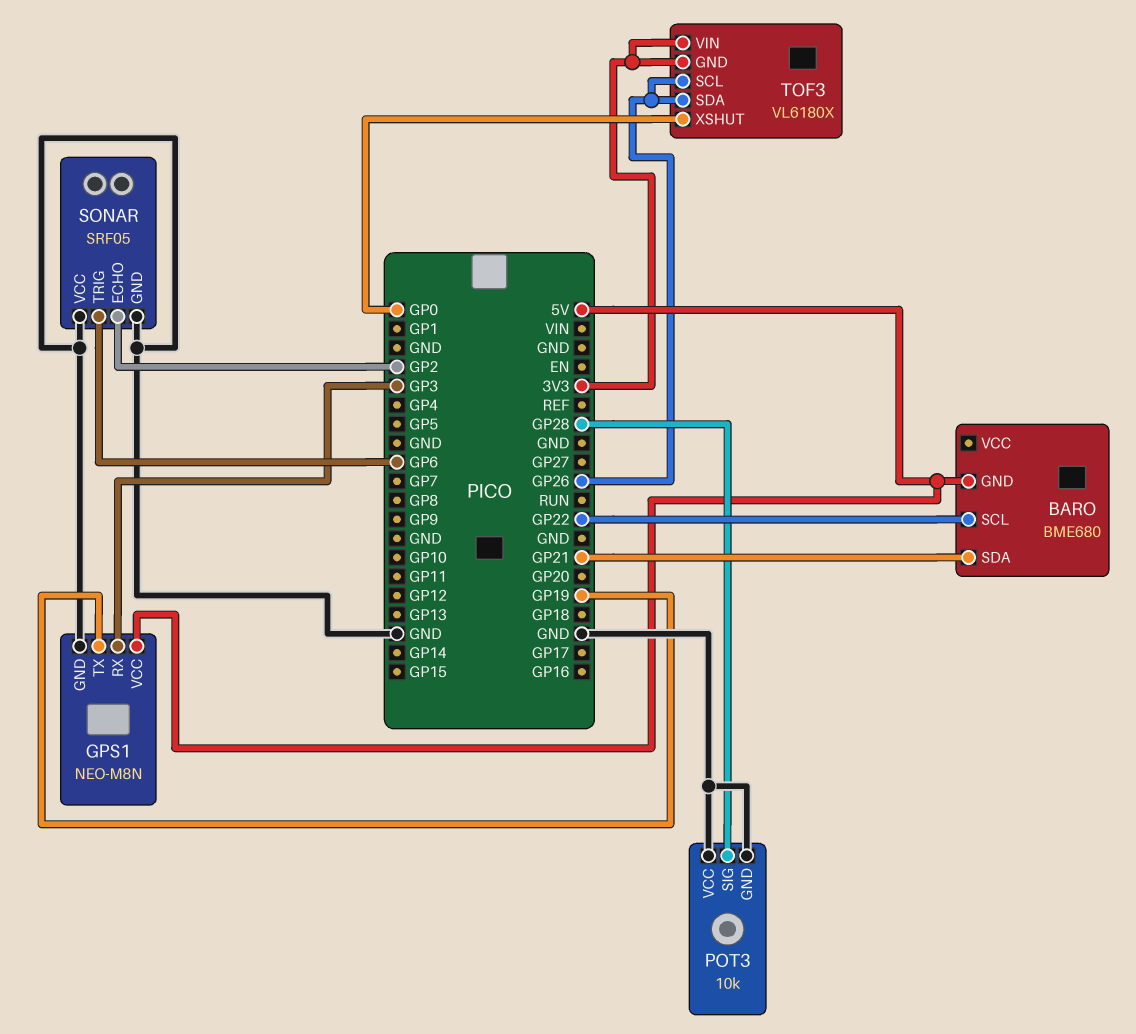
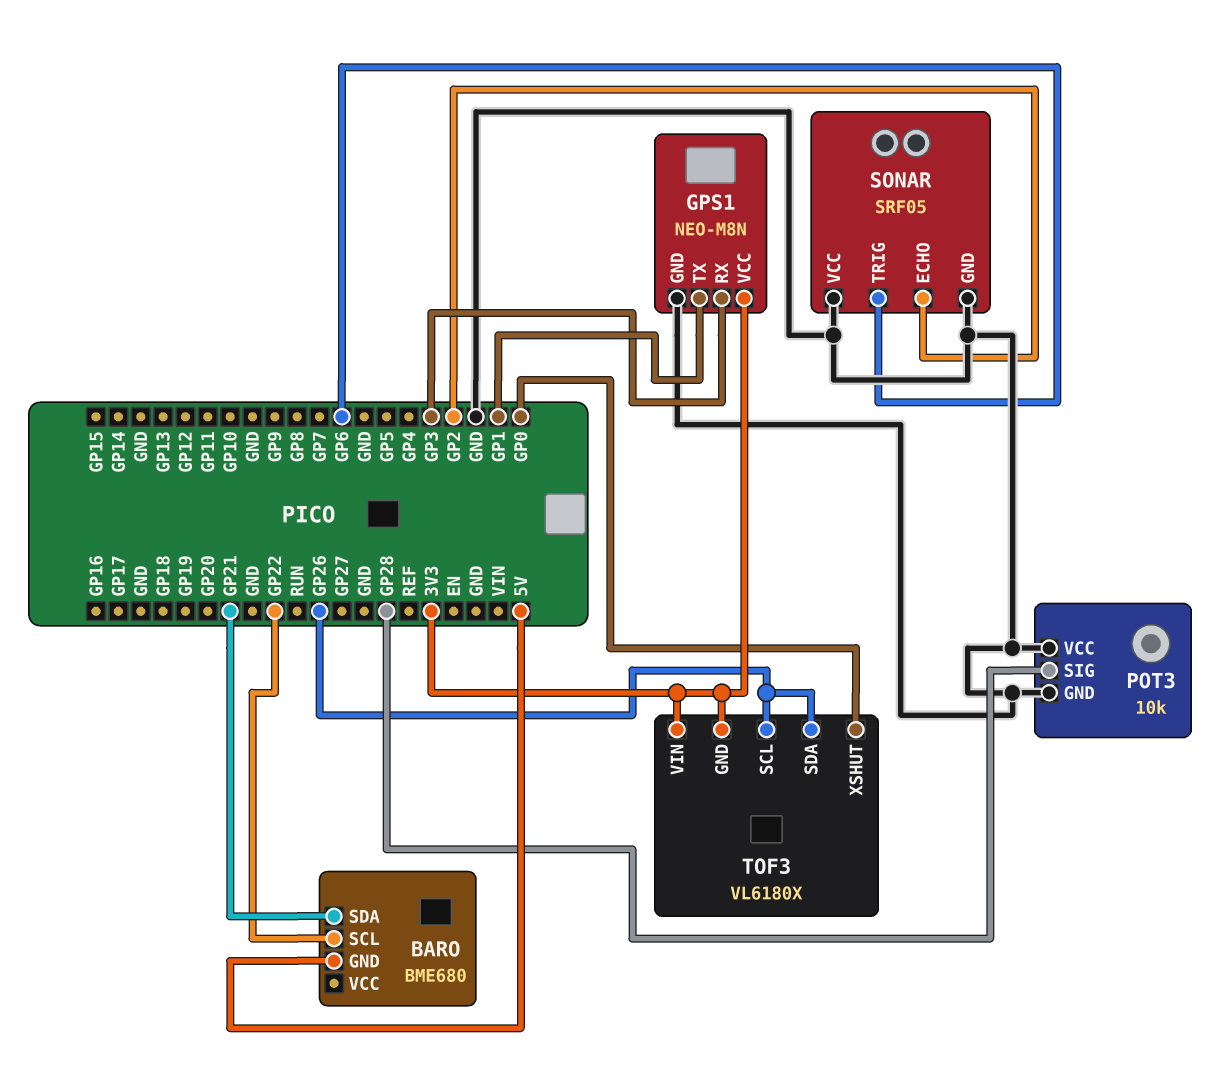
GPS1 pin TX: GP19 -> GP1
GPS1 pin VCC: 5V -> 3V3

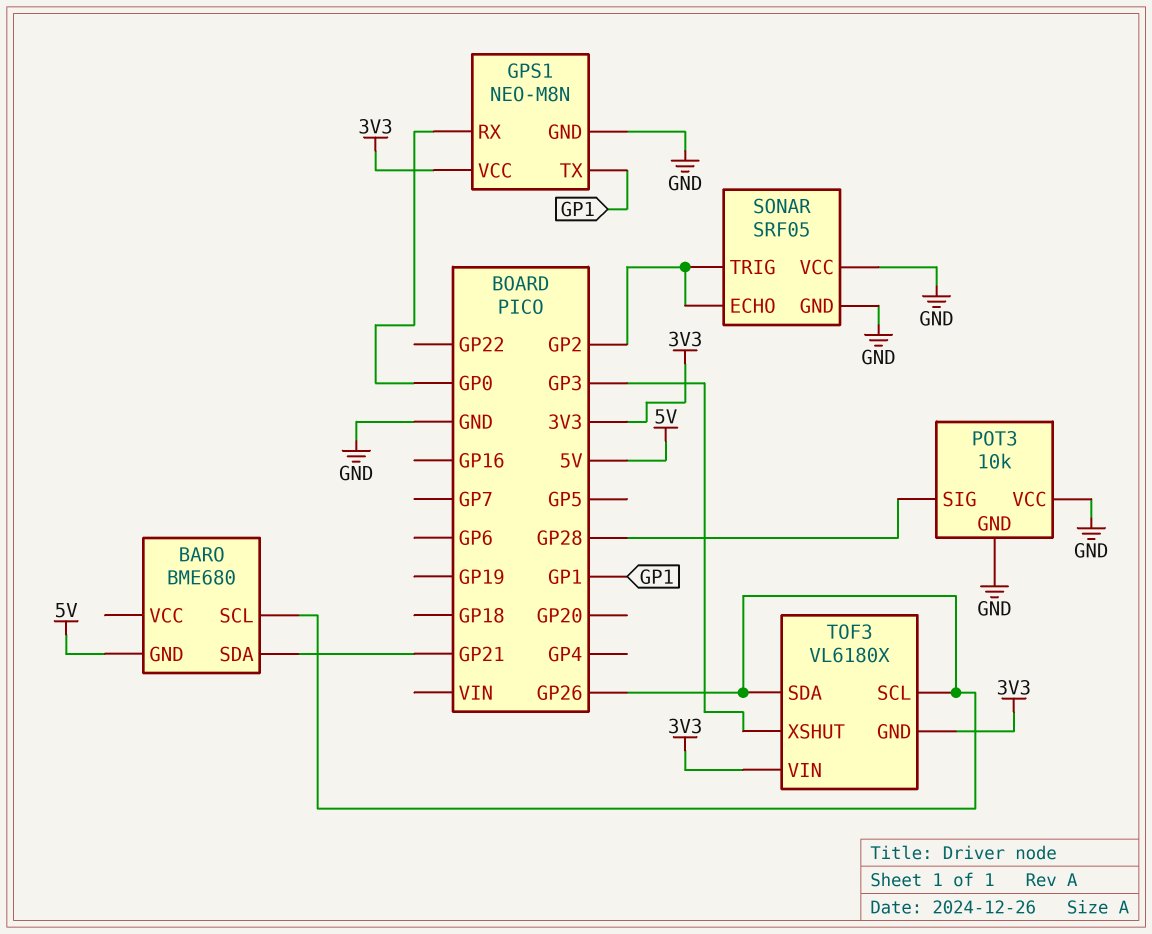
BARO pin SCL: GP22 -> GP26
GPS1 pin RX: GP3 -> GP0
SONAR pin TRIG: GP6 -> GP2
TOF3 pin XSHUT: GP0 -> GP3

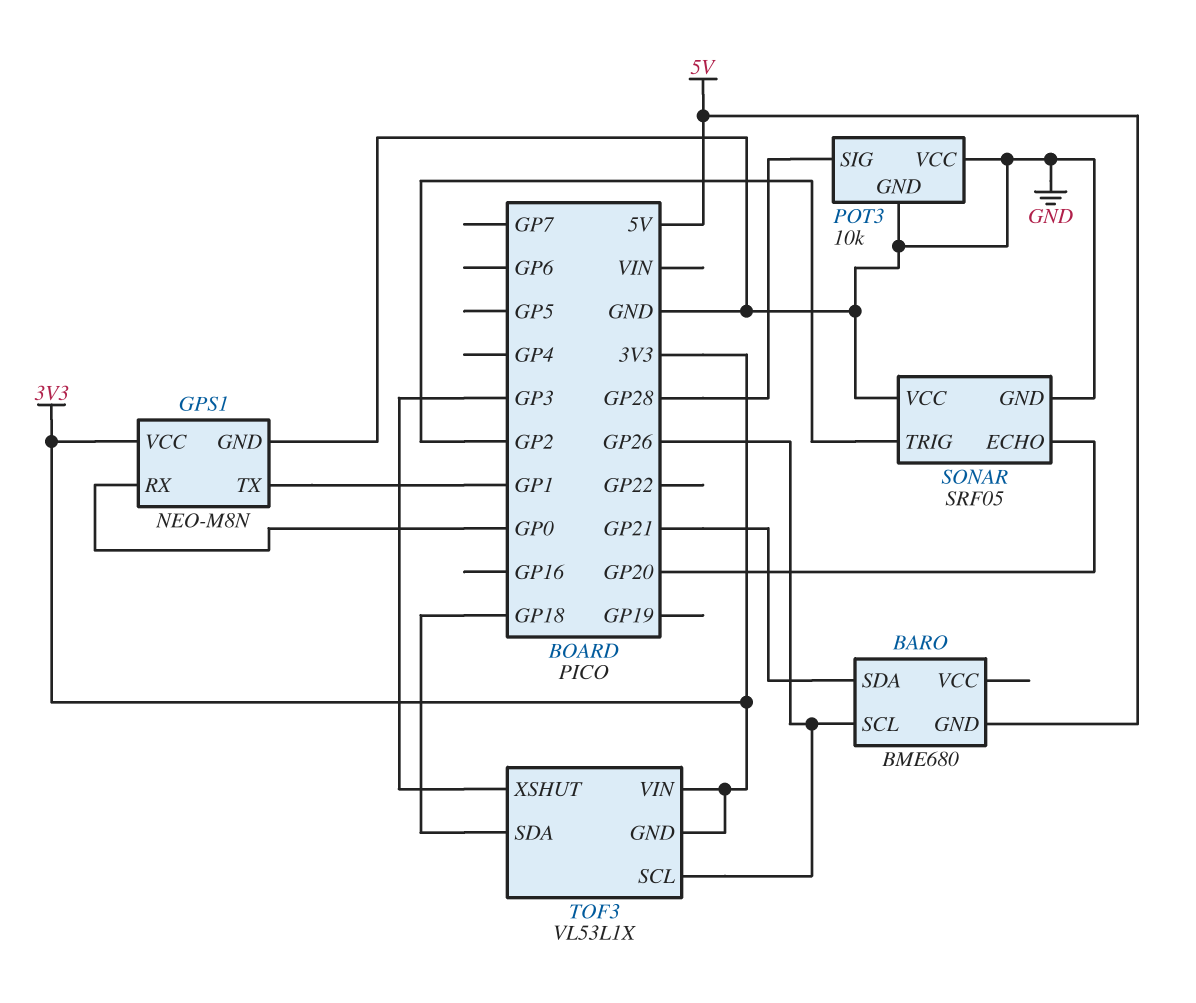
SONAR pin ECHO: GP2 -> GP20
TOF3: VL6180X -> VL53L1X
TOF3 pin SDA: GP26 -> GP18

